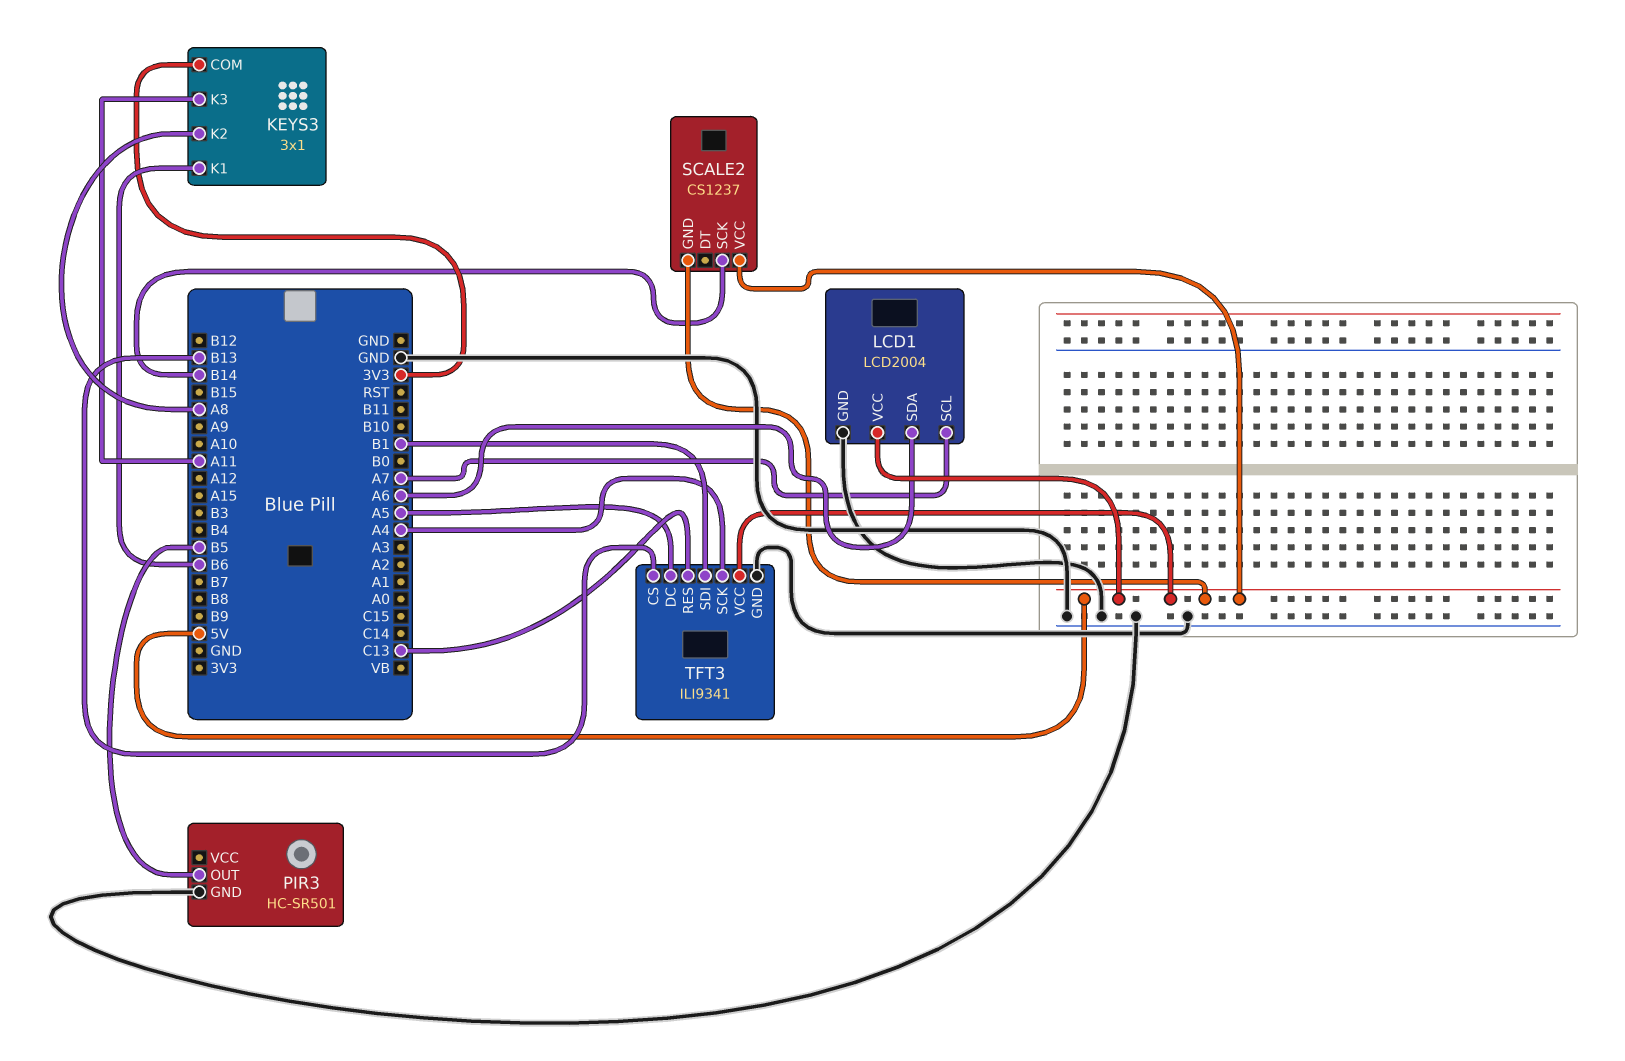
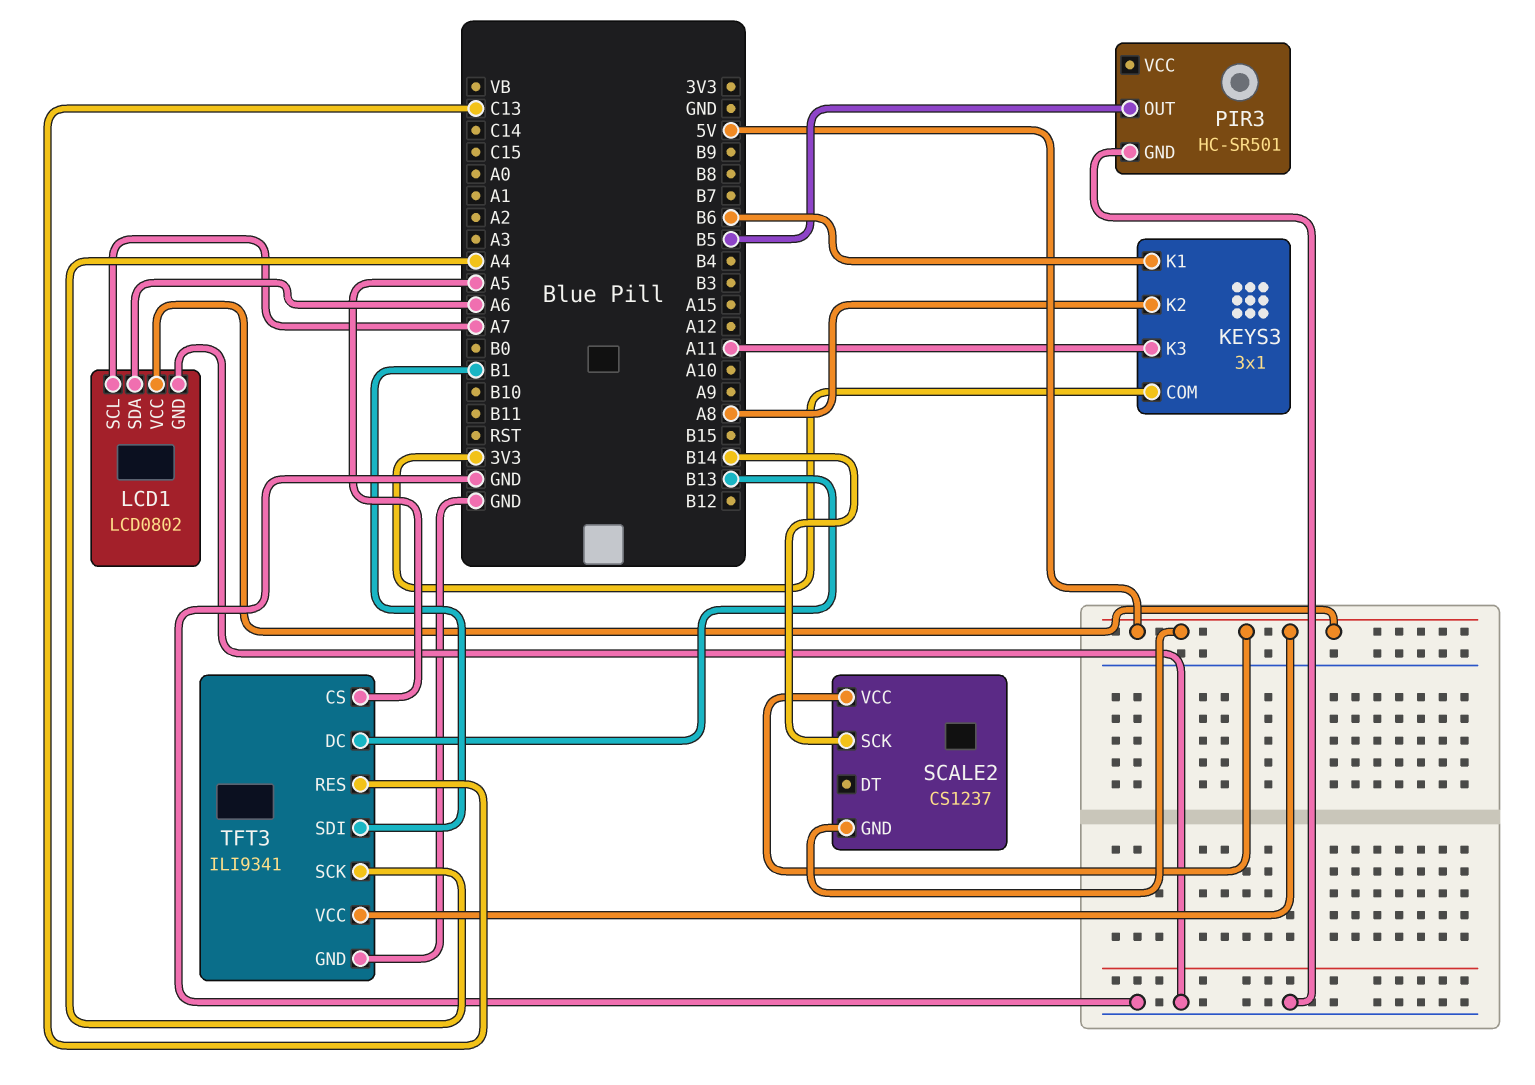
LCD1: LCD2004 -> LCD0802
TFT3 pin CS: B13 -> A5
TFT3 pin DC: A5 -> B13

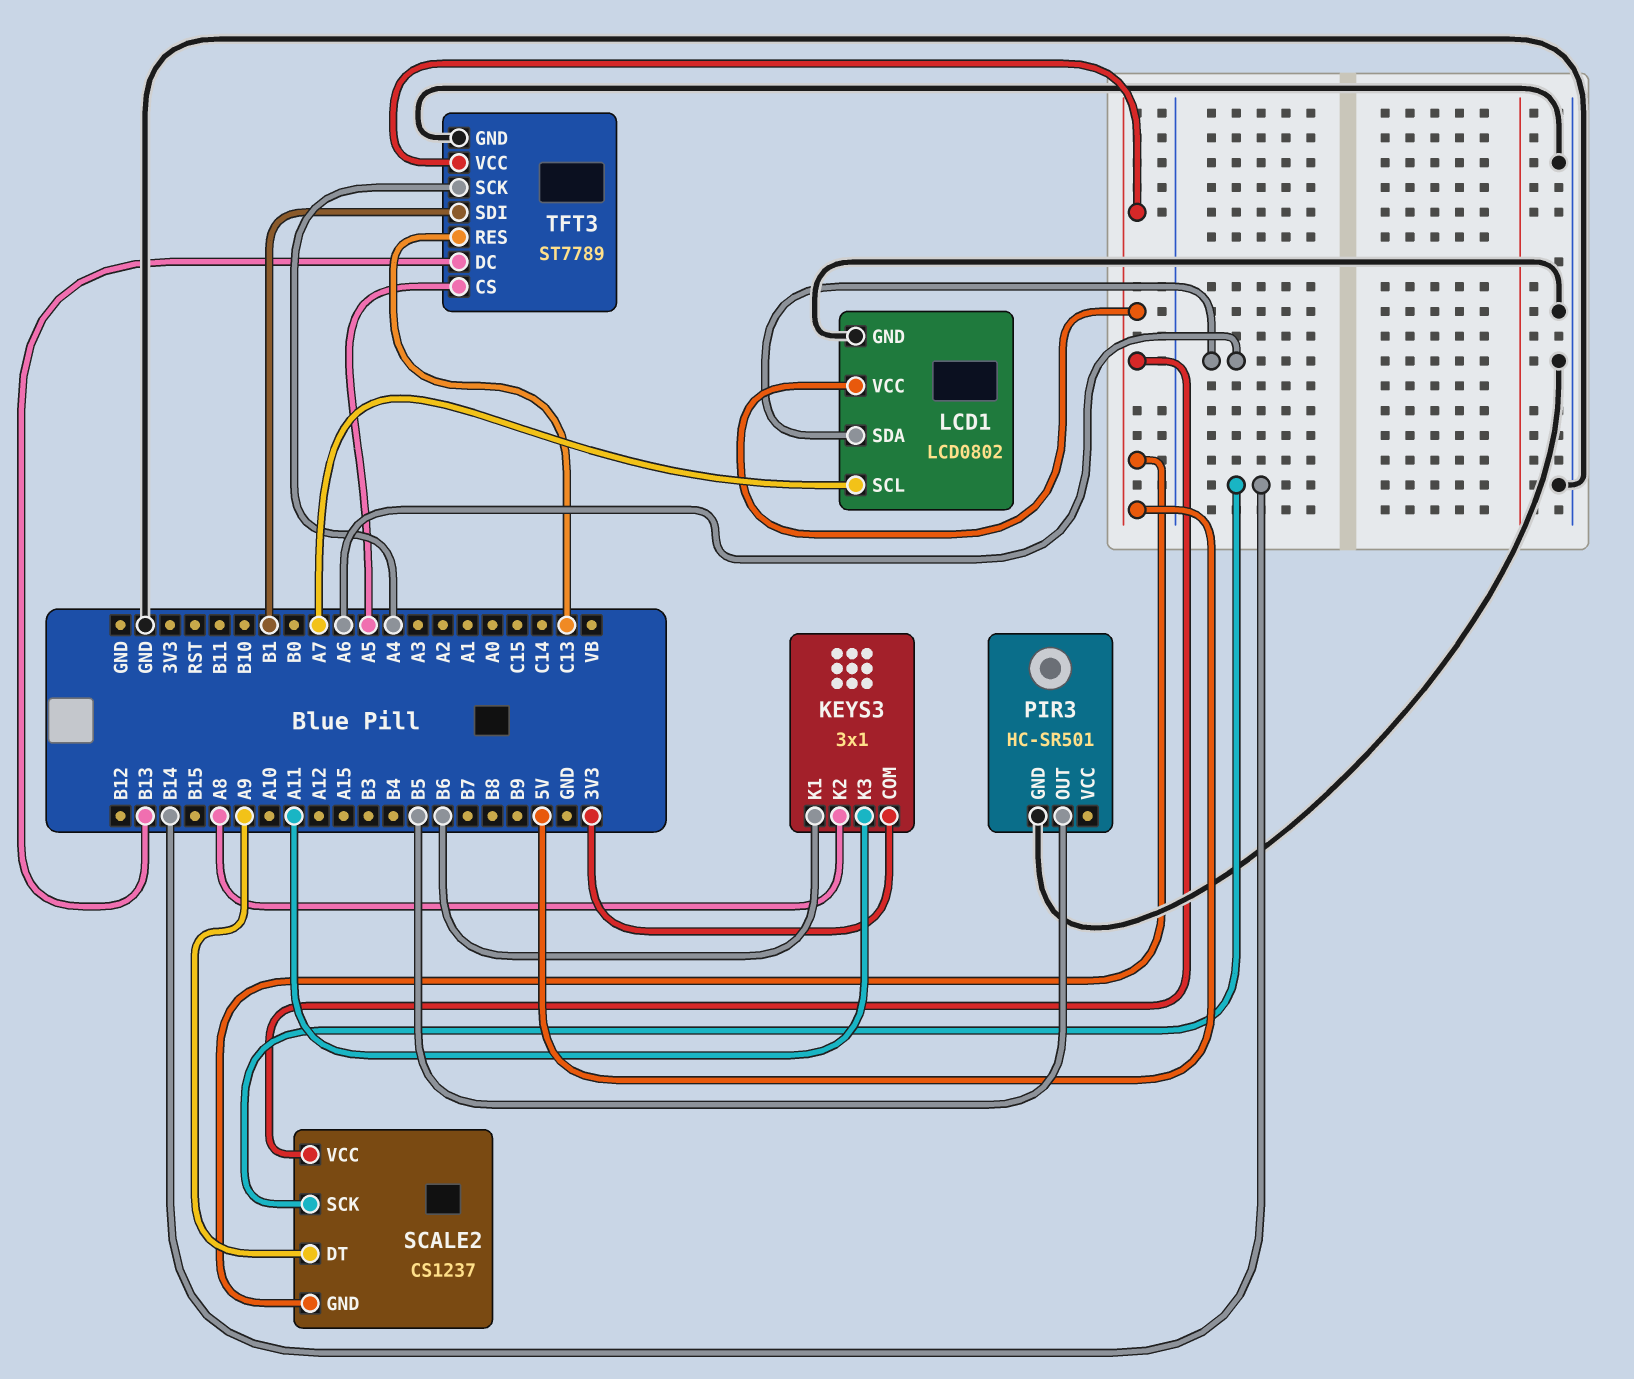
SCALE2 pin DT: none -> A9
TFT3: ILI9341 -> ST7789

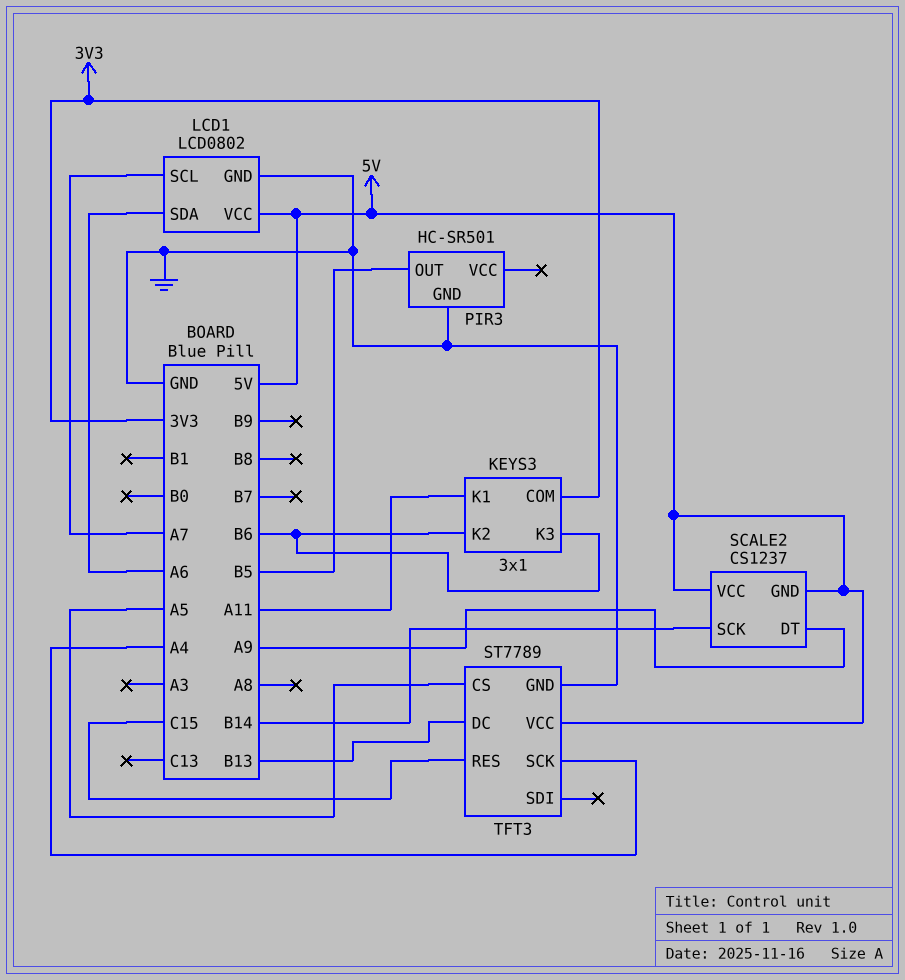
KEYS3 pin K1: B6 -> A11
KEYS3 pin K2: A8 -> B6
KEYS3 pin K3: A11 -> B6
TFT3 pin RES: C13 -> C15
TFT3 pin SDI: B1 -> none

